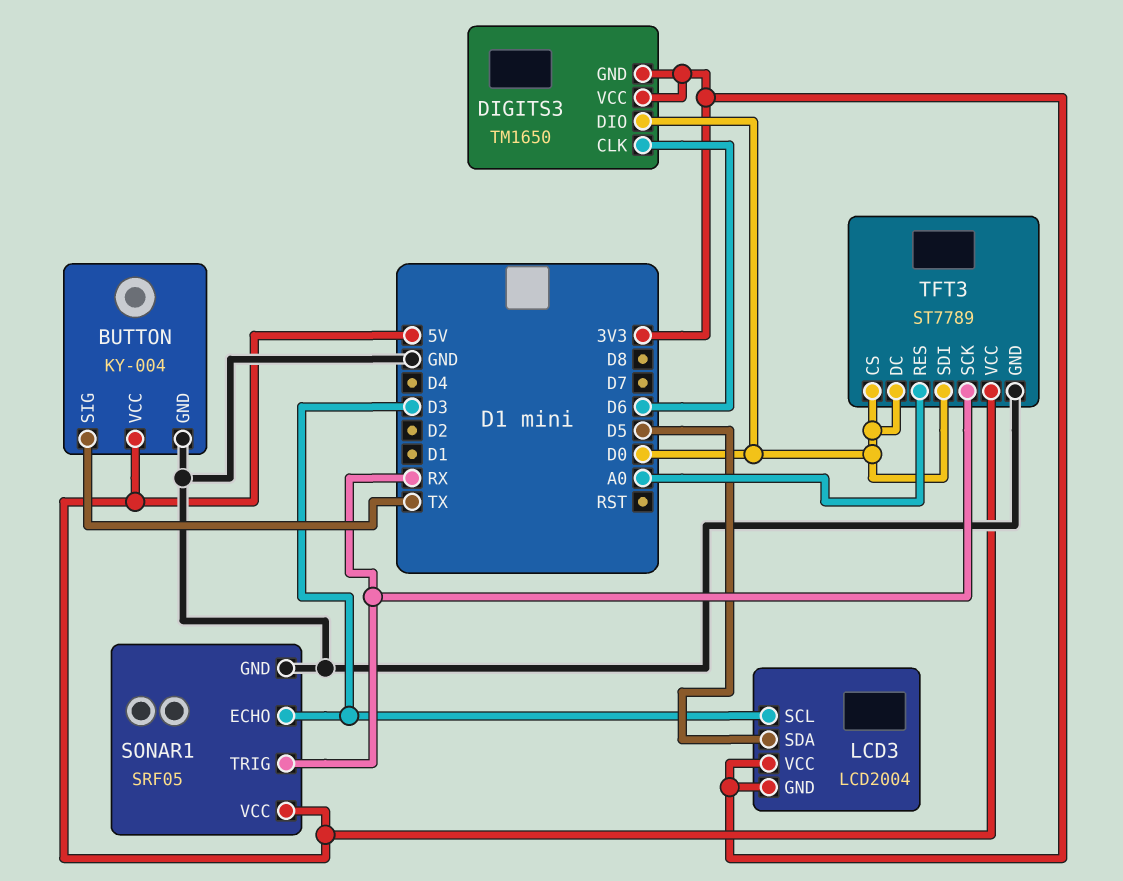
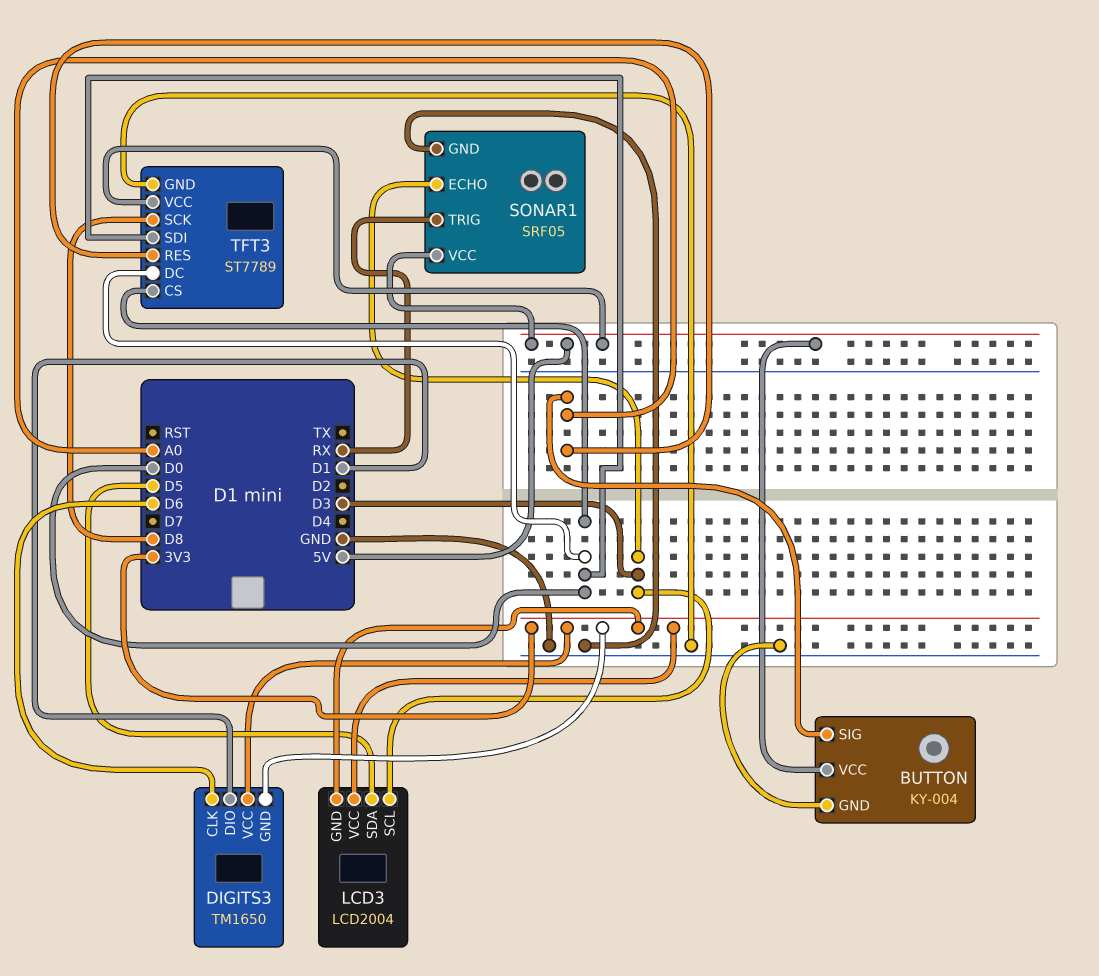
BUTTON pin SIG: TX -> A0
DIGITS3 pin DIO: D0 -> D1
TFT3 pin SCK: RX -> D8

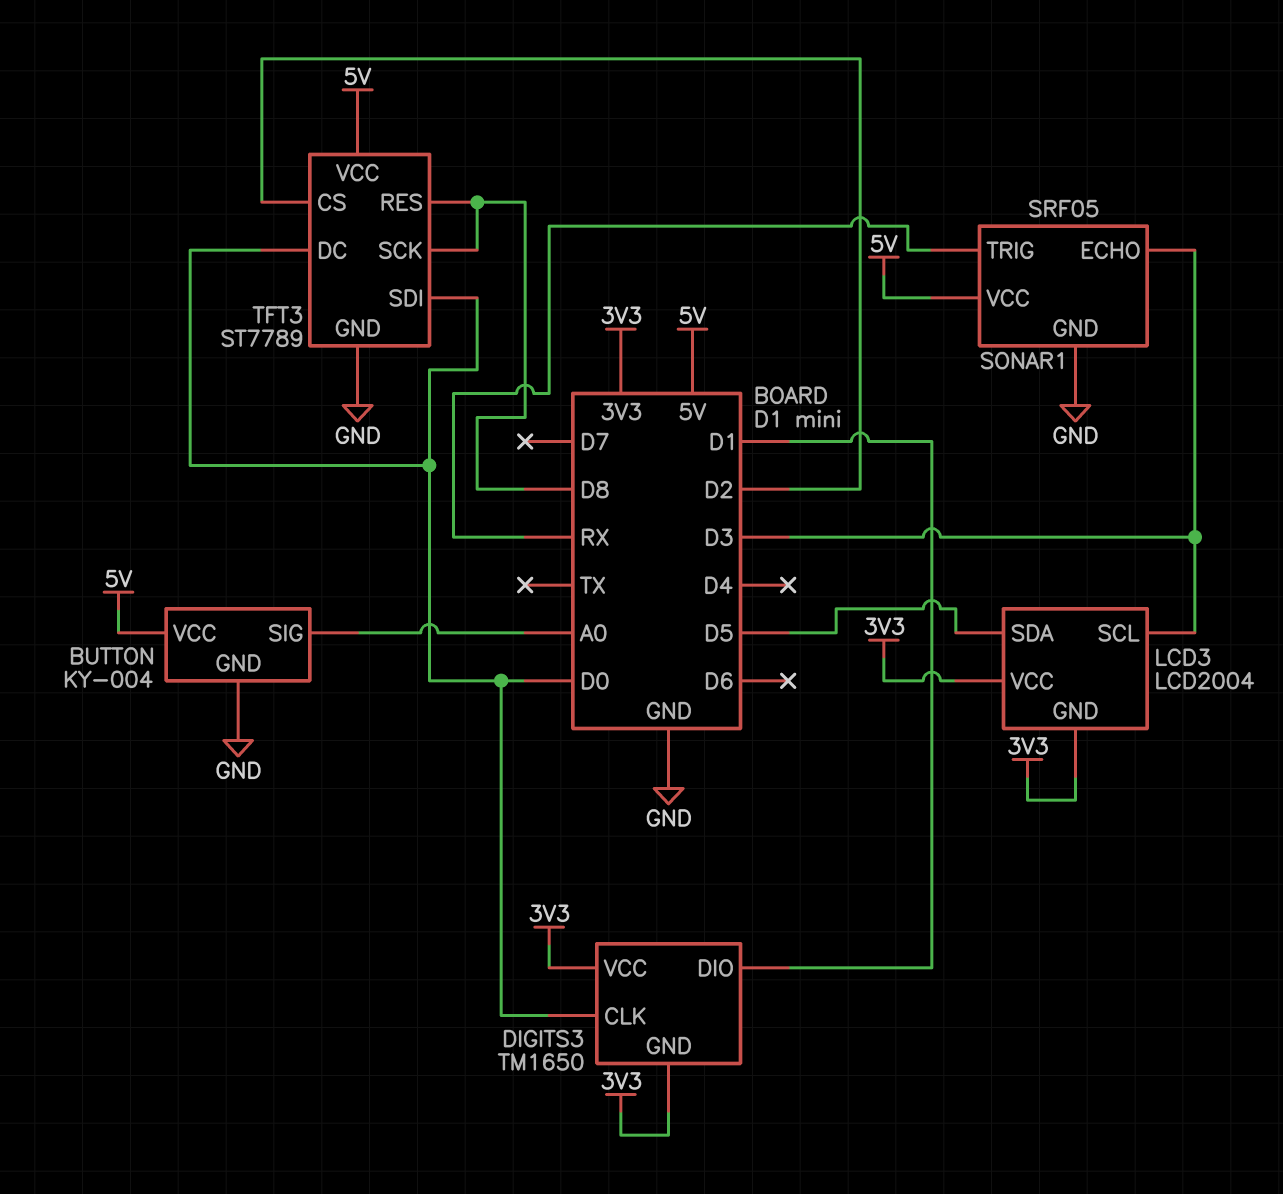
DIGITS3 pin CLK: D6 -> D0
TFT3 pin CS: D0 -> D2
TFT3 pin RES: A0 -> D8

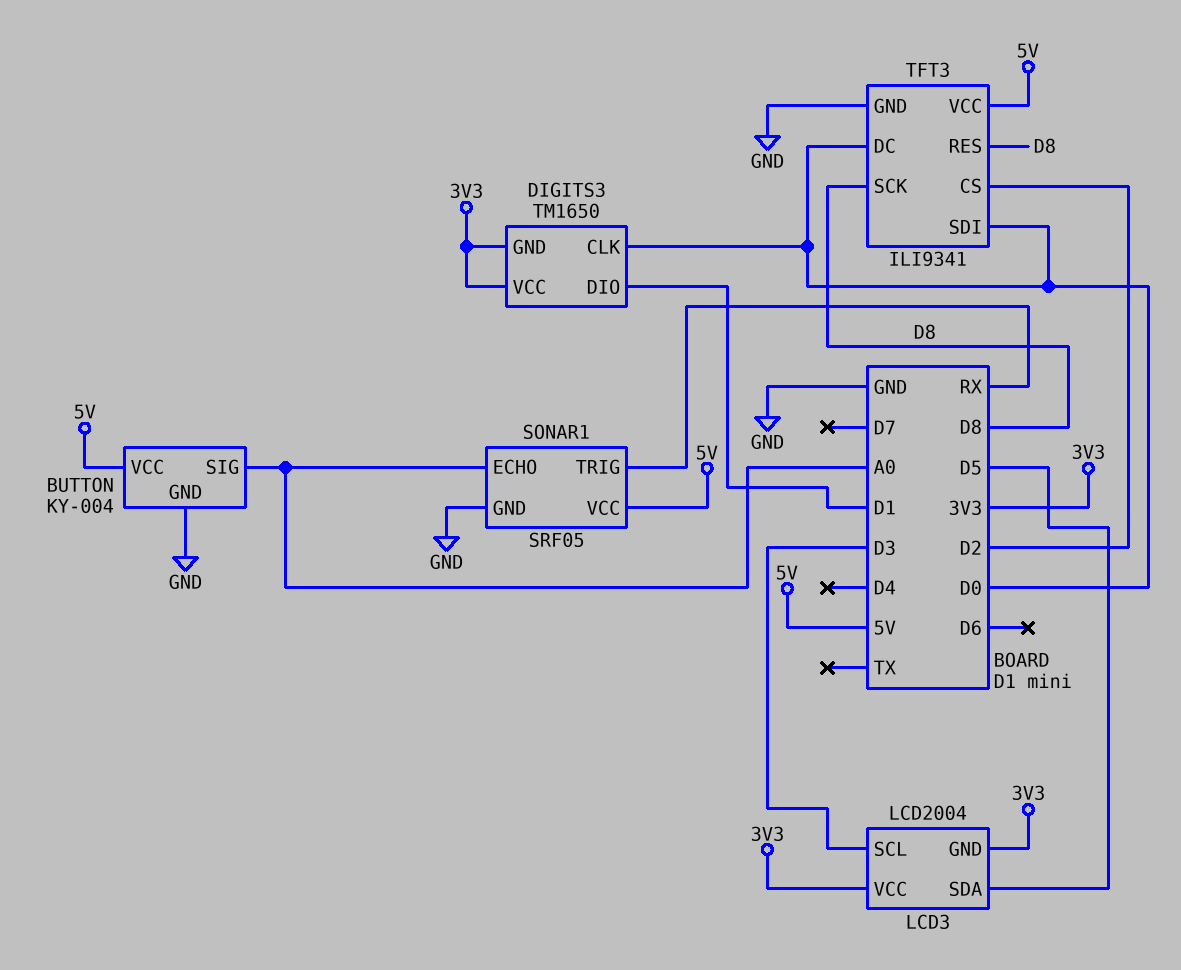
SONAR1 pin ECHO: D3 -> A0
TFT3: ST7789 -> ILI9341

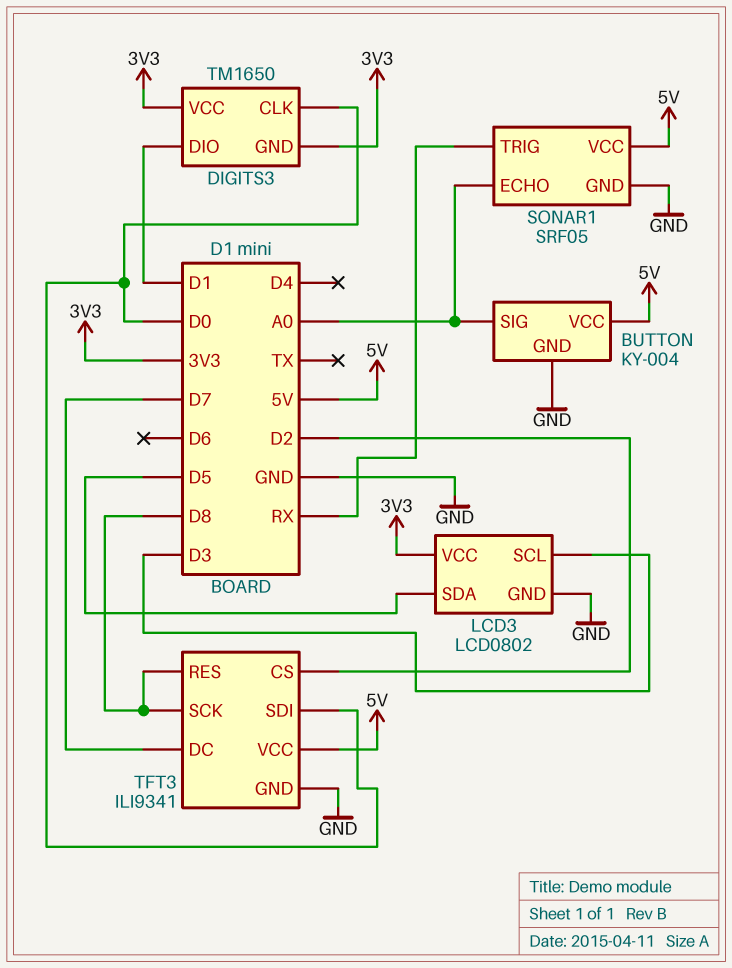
LCD3: LCD2004 -> LCD0802
LCD3 pin GND: 3V3 -> GND
TFT3 pin DC: D0 -> D7

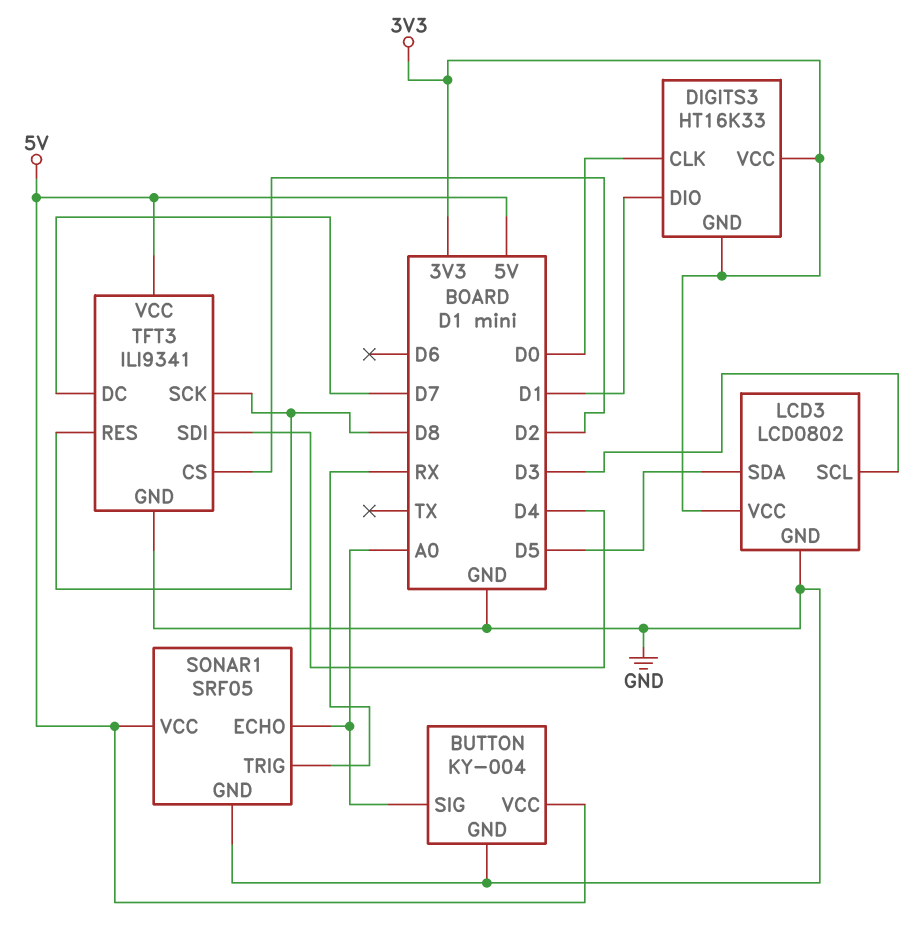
DIGITS3: TM1650 -> HT16K33
TFT3 pin SDI: D0 -> D4

